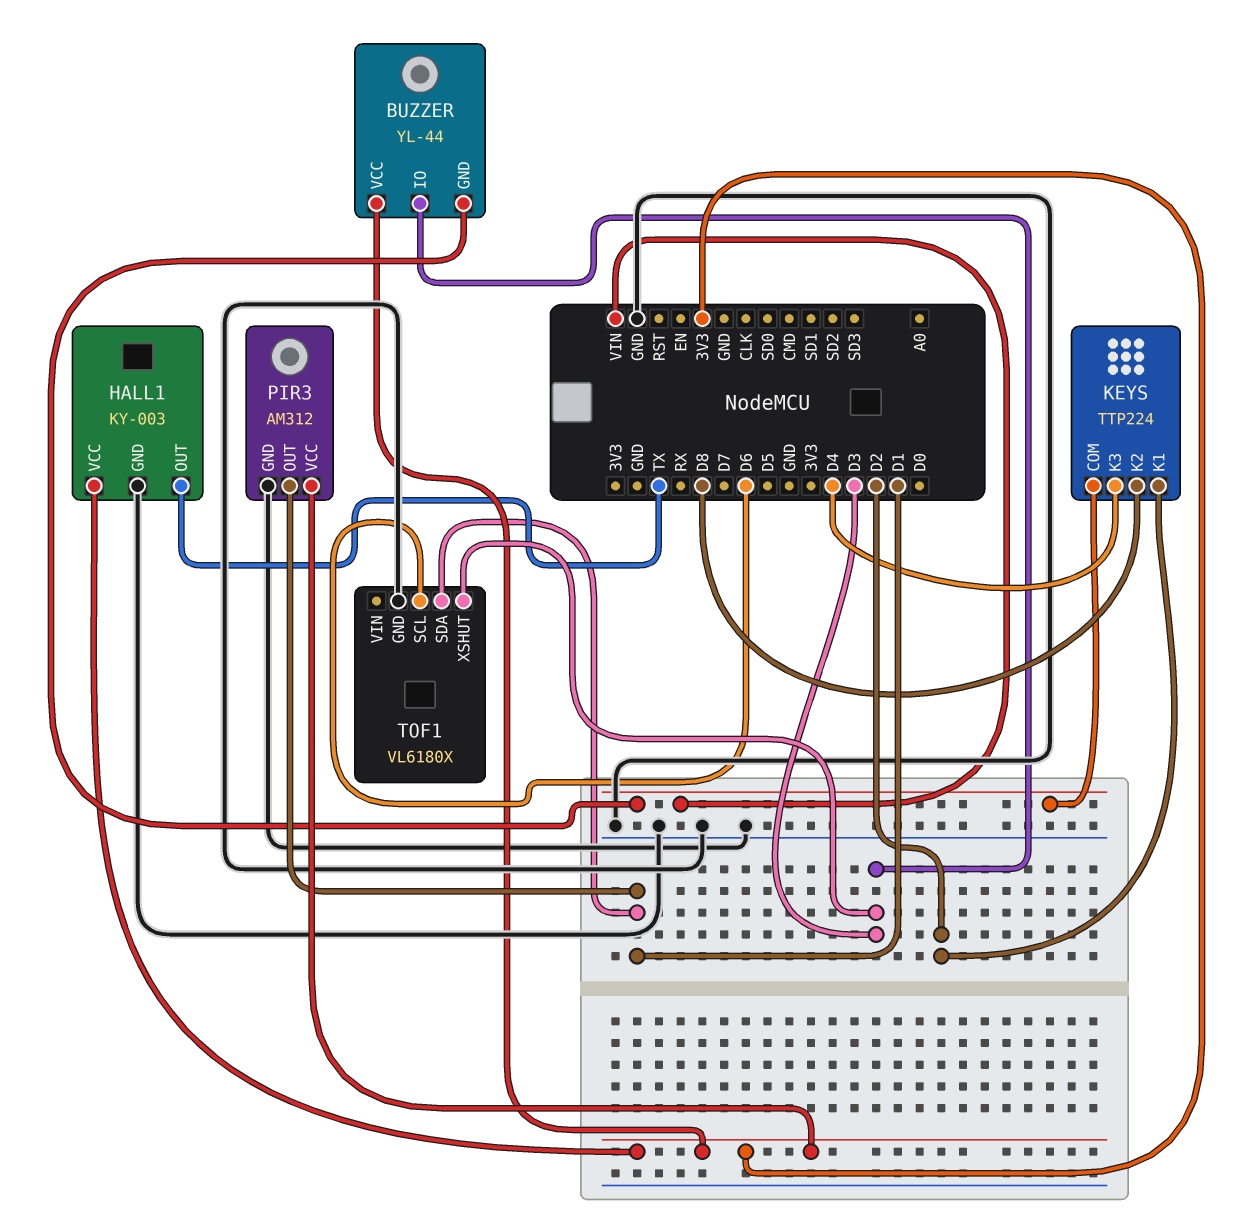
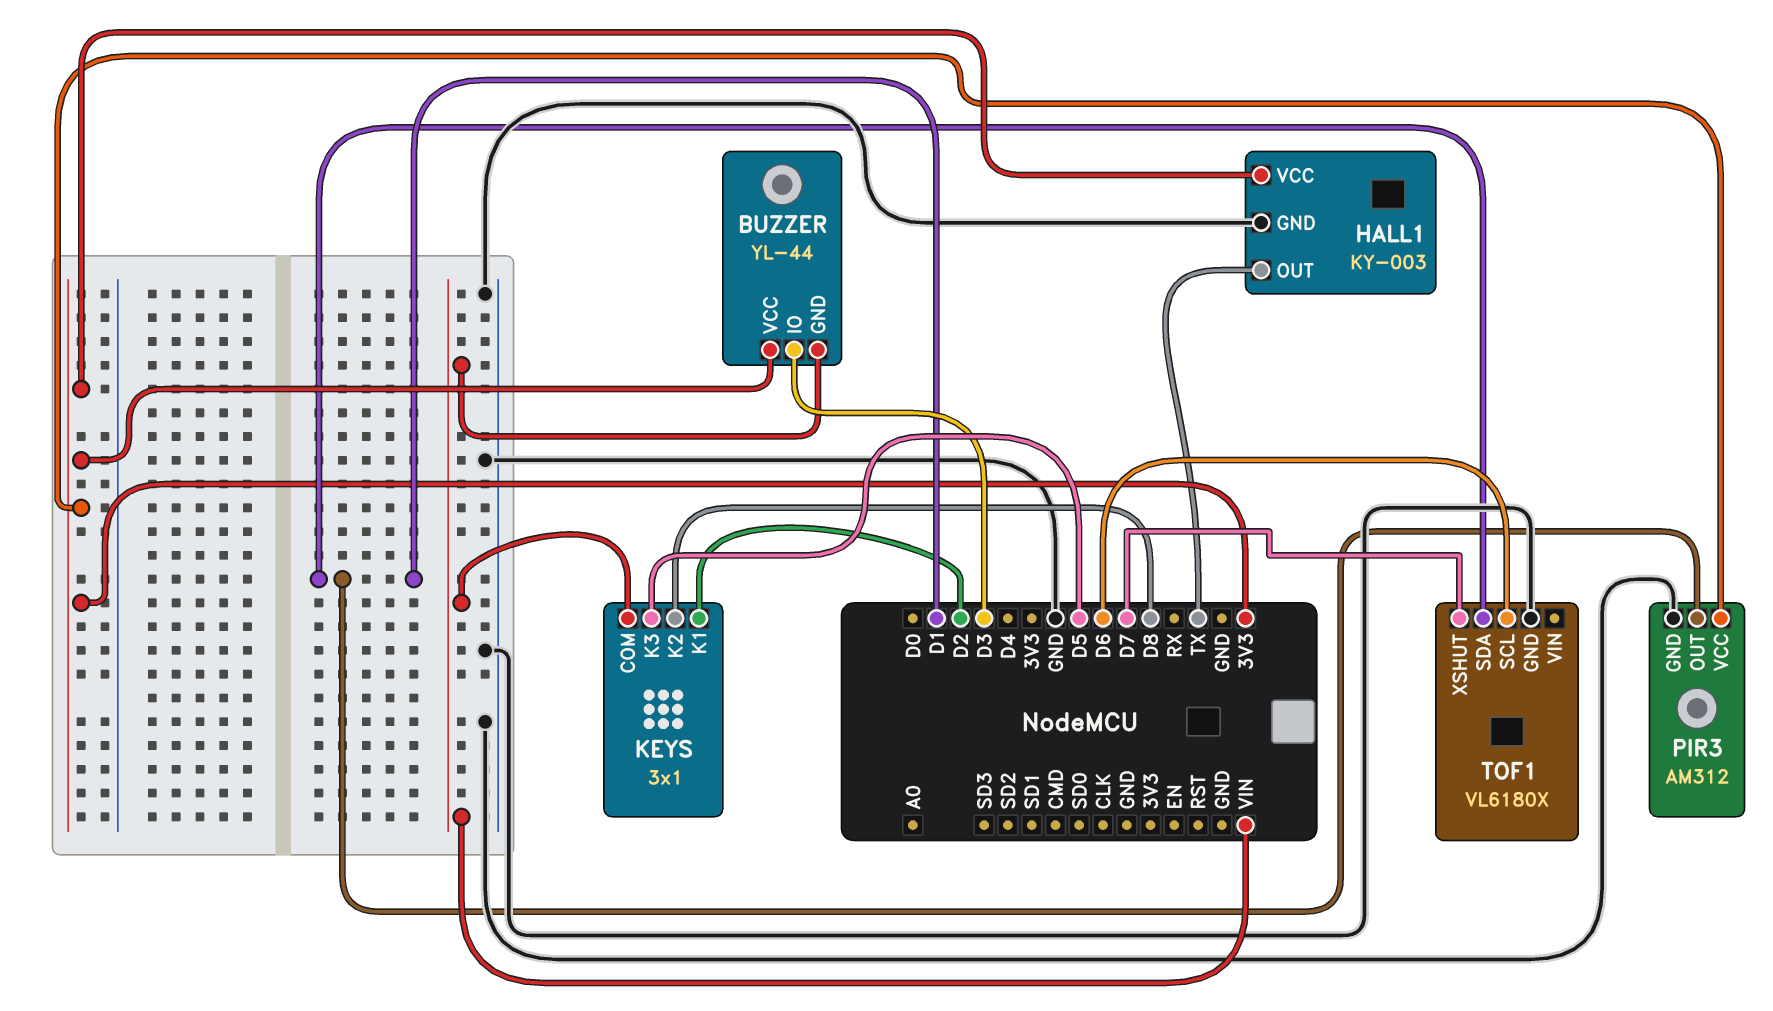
KEYS: TTP224 -> 3x1
KEYS pin K3: D4 -> D5
TOF1 pin XSHUT: D3 -> D7

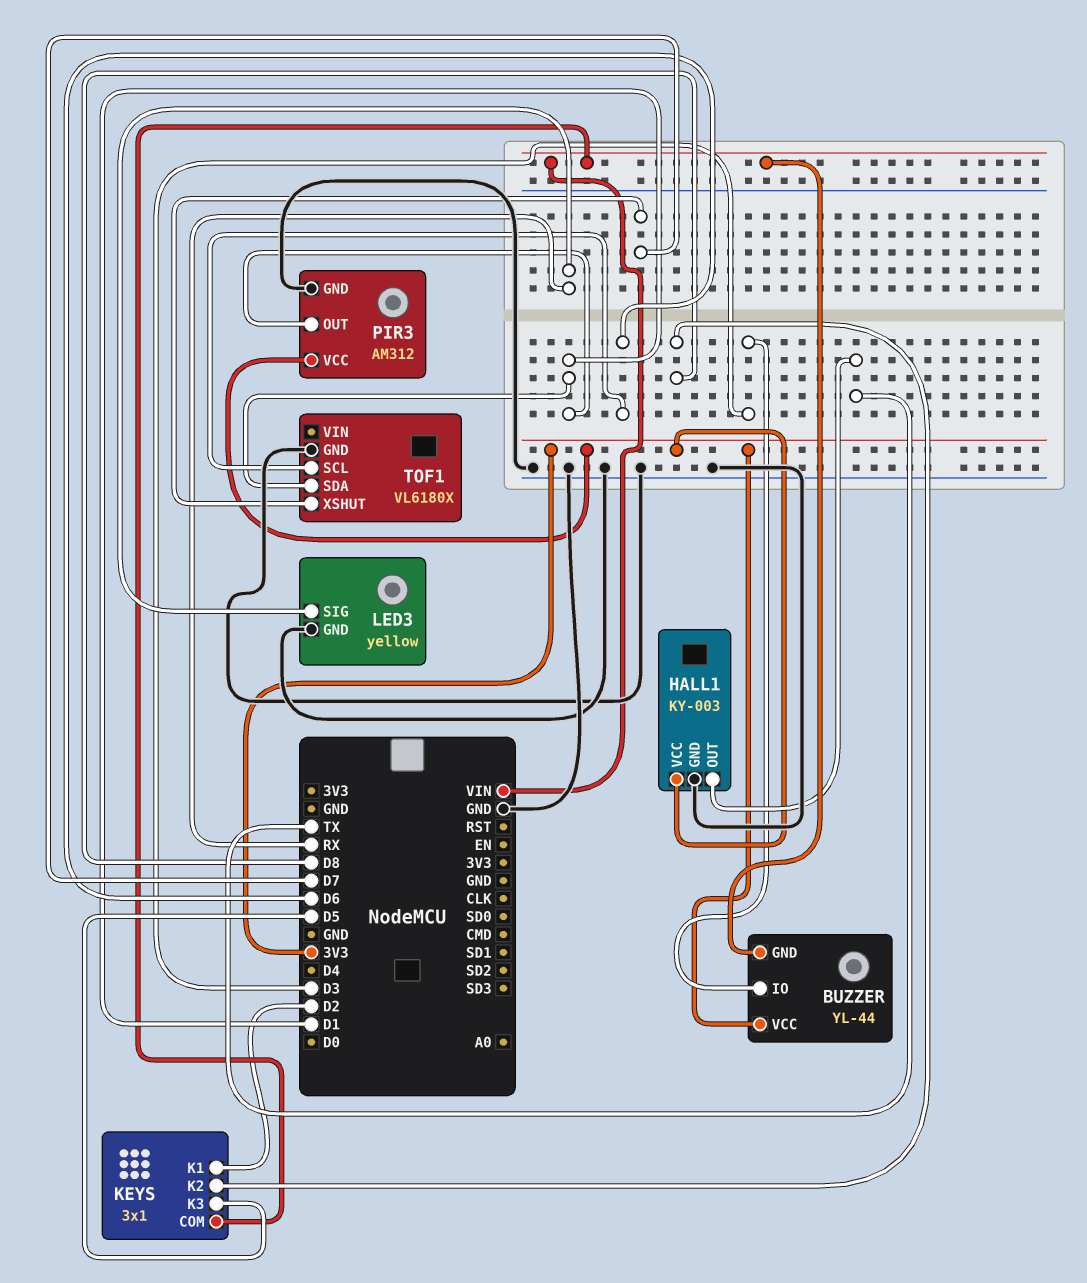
LED3: none -> yellow
LED3 pin GND: none -> GND
LED3 pin SIG: none -> RX

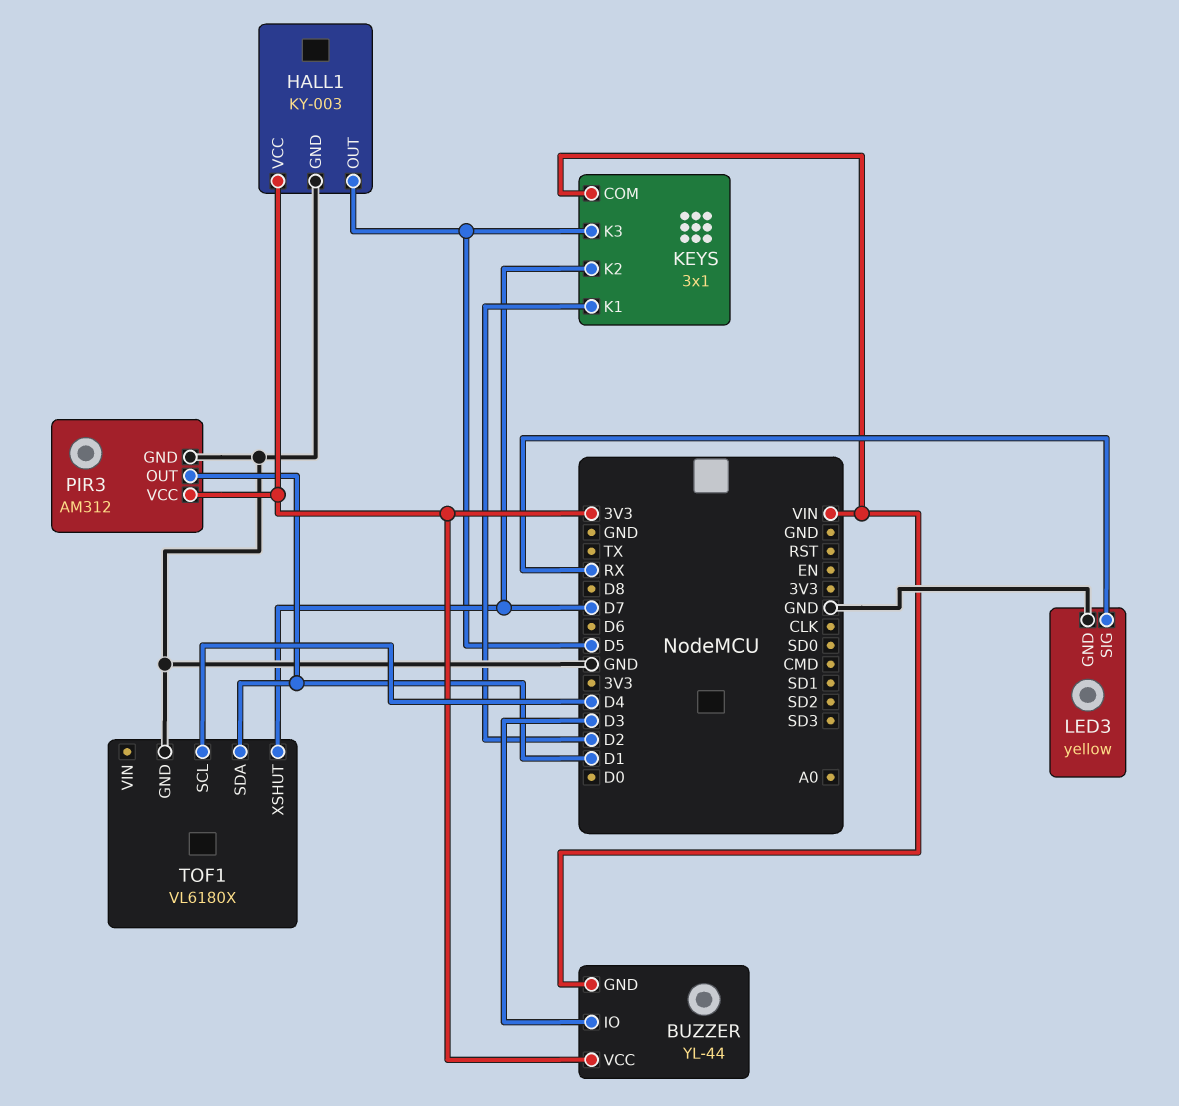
HALL1 pin OUT: TX -> D5
KEYS pin K2: D8 -> D7
TOF1 pin SCL: D6 -> D4

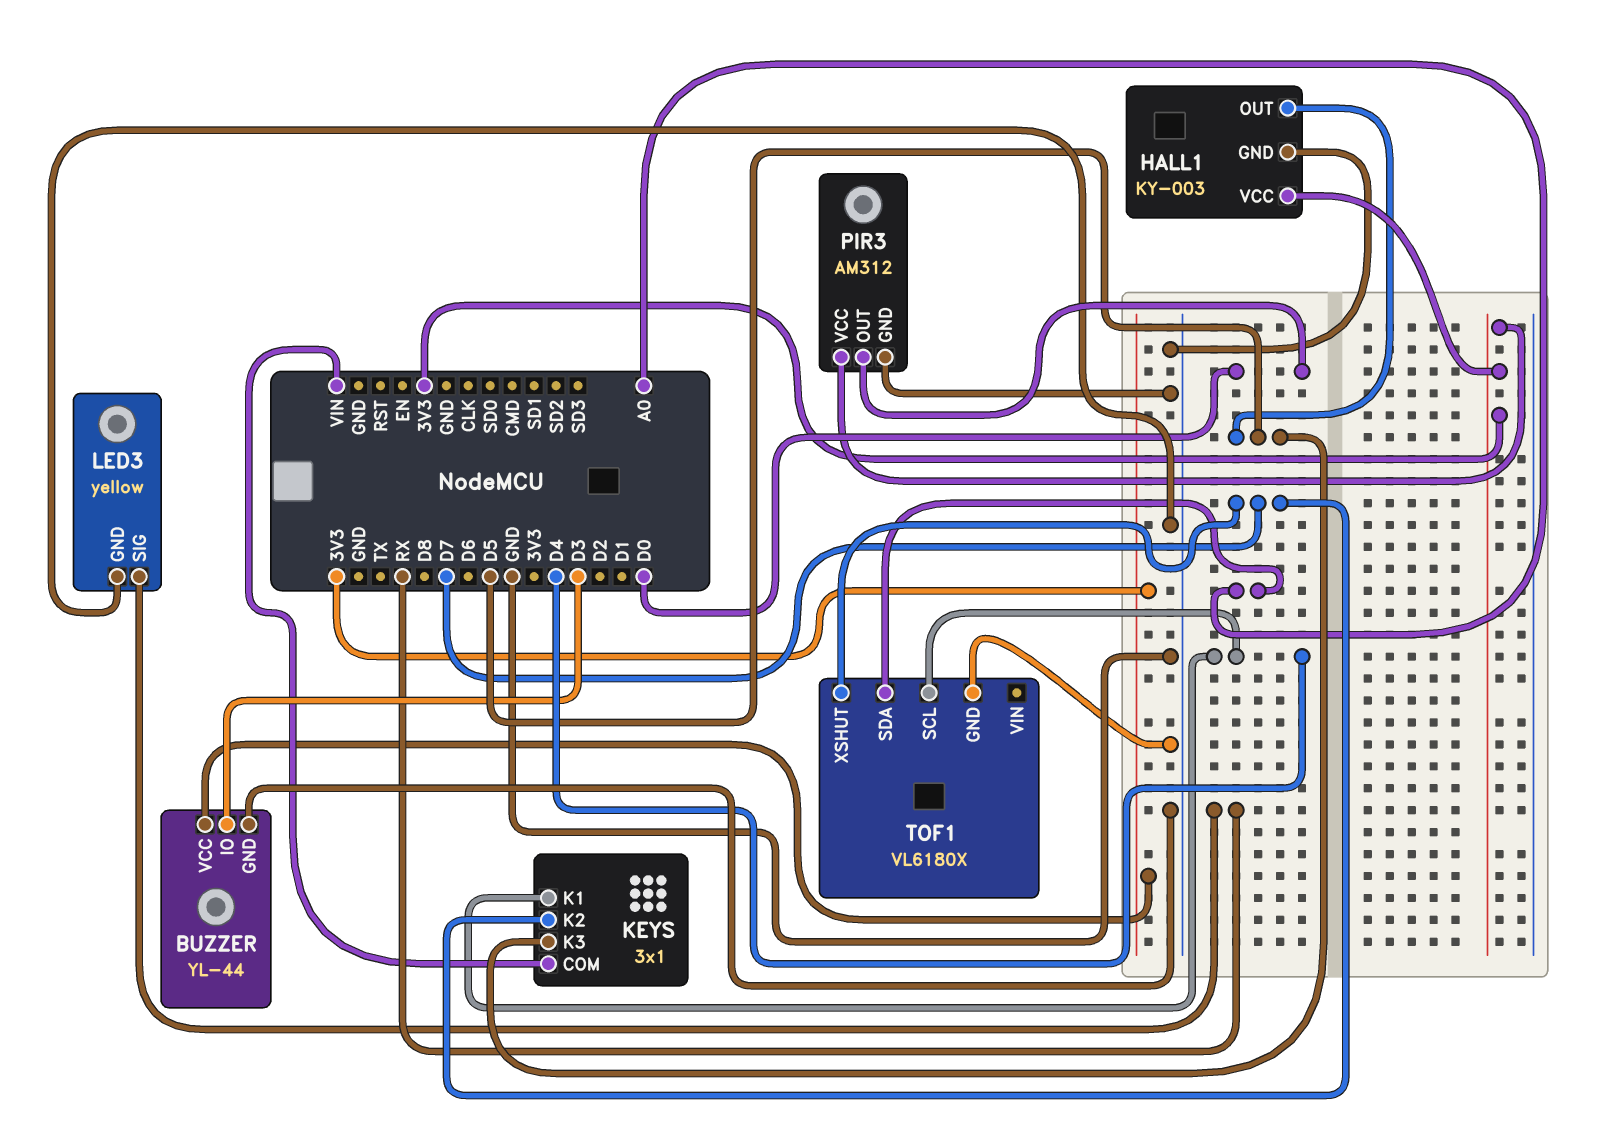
BUZZER pin GND: VIN -> GND
KEYS pin K1: D2 -> D4
PIR3 pin OUT: D1 -> D0
TOF1 pin SDA: D1 -> A0

